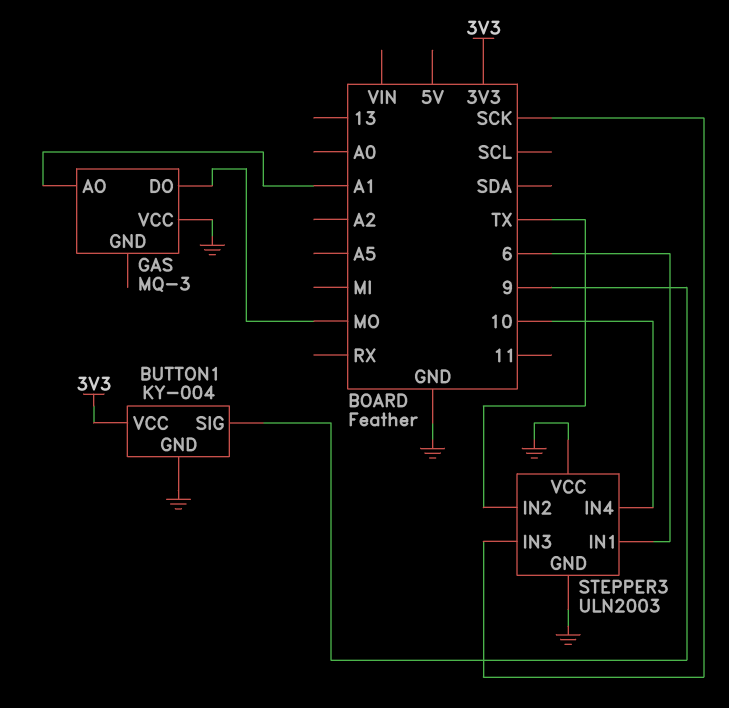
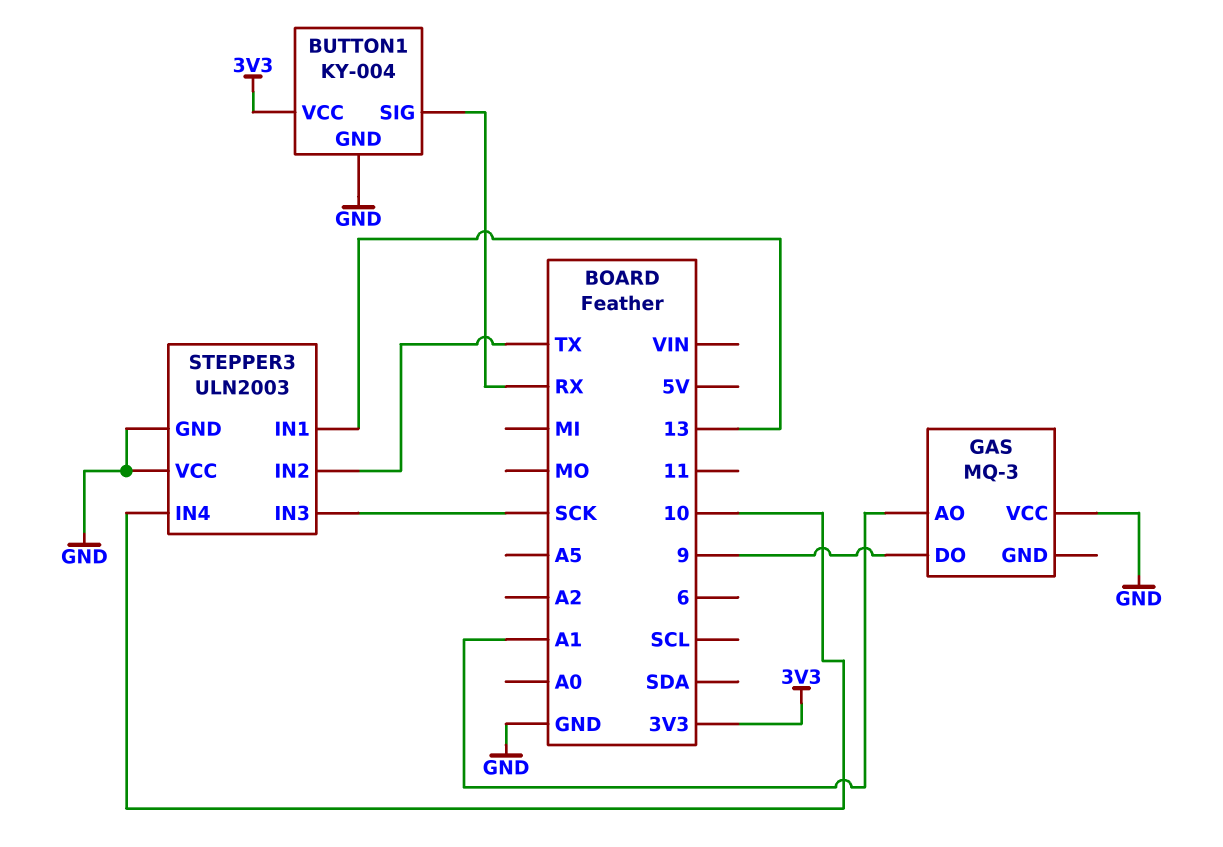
BUTTON1 pin SIG: 9 -> RX
GAS pin DO: MO -> 9
STEPPER3 pin IN1: 6 -> 13

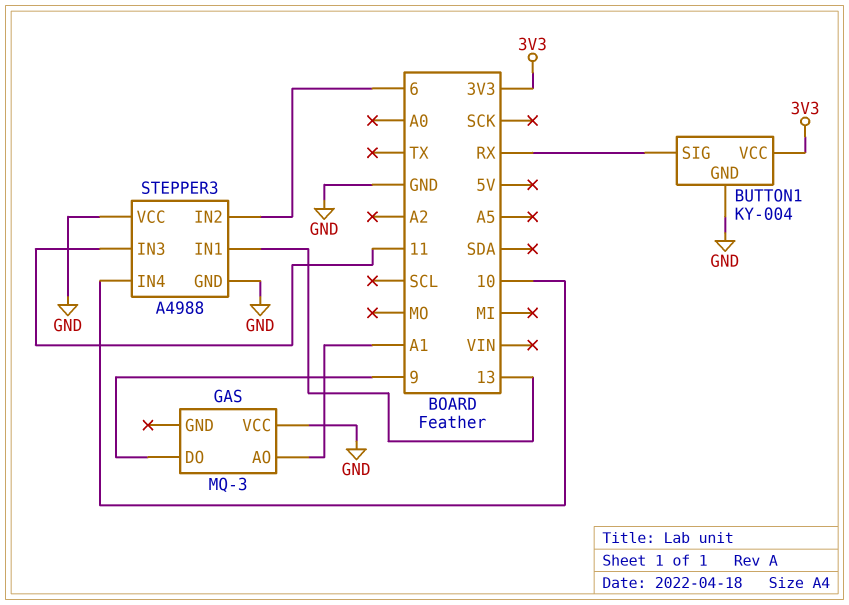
STEPPER3: ULN2003 -> A4988
STEPPER3 pin IN2: TX -> 6
STEPPER3 pin IN3: SCK -> 11

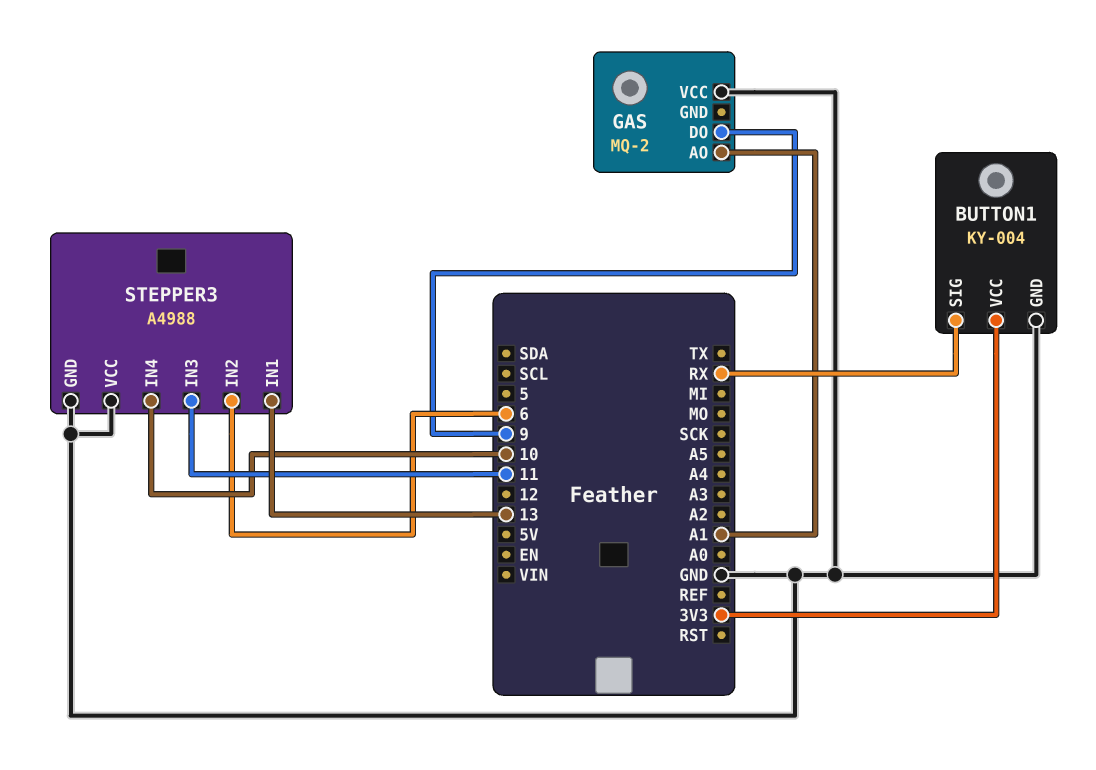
GAS: MQ-3 -> MQ-2

